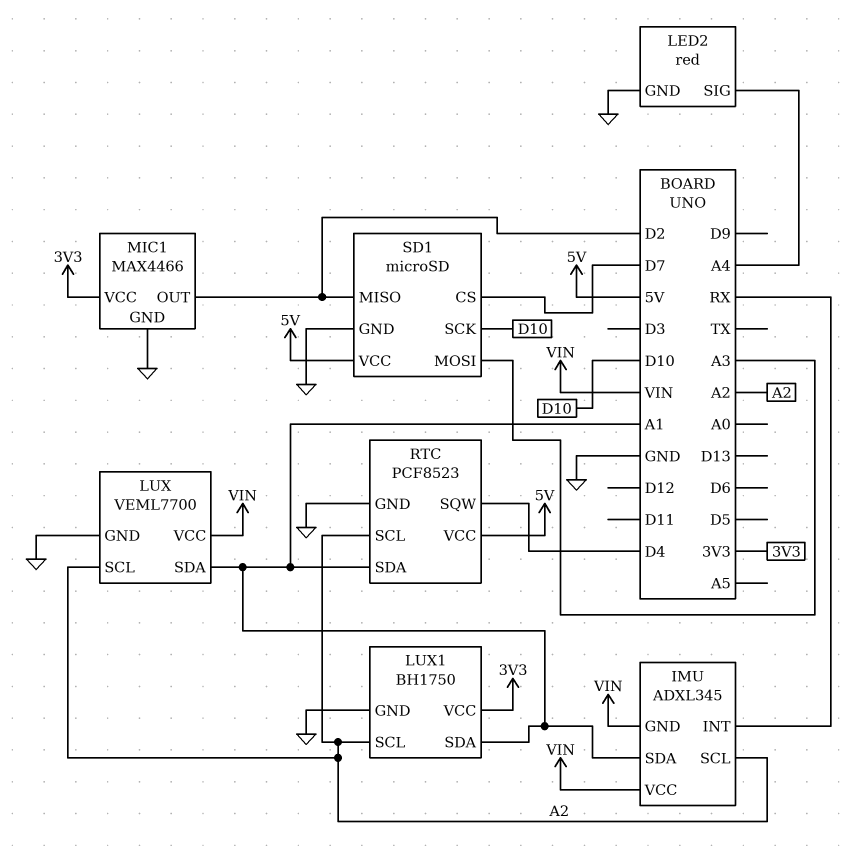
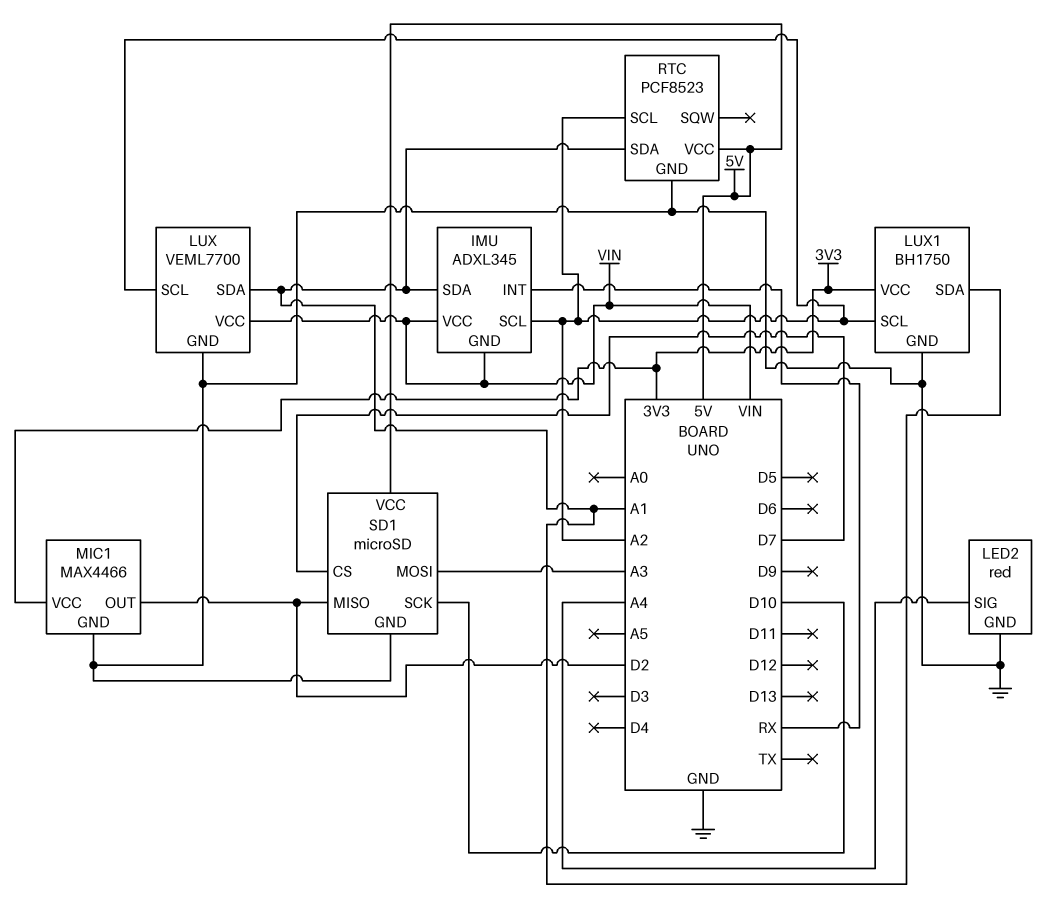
RTC pin SQW: D4 -> none

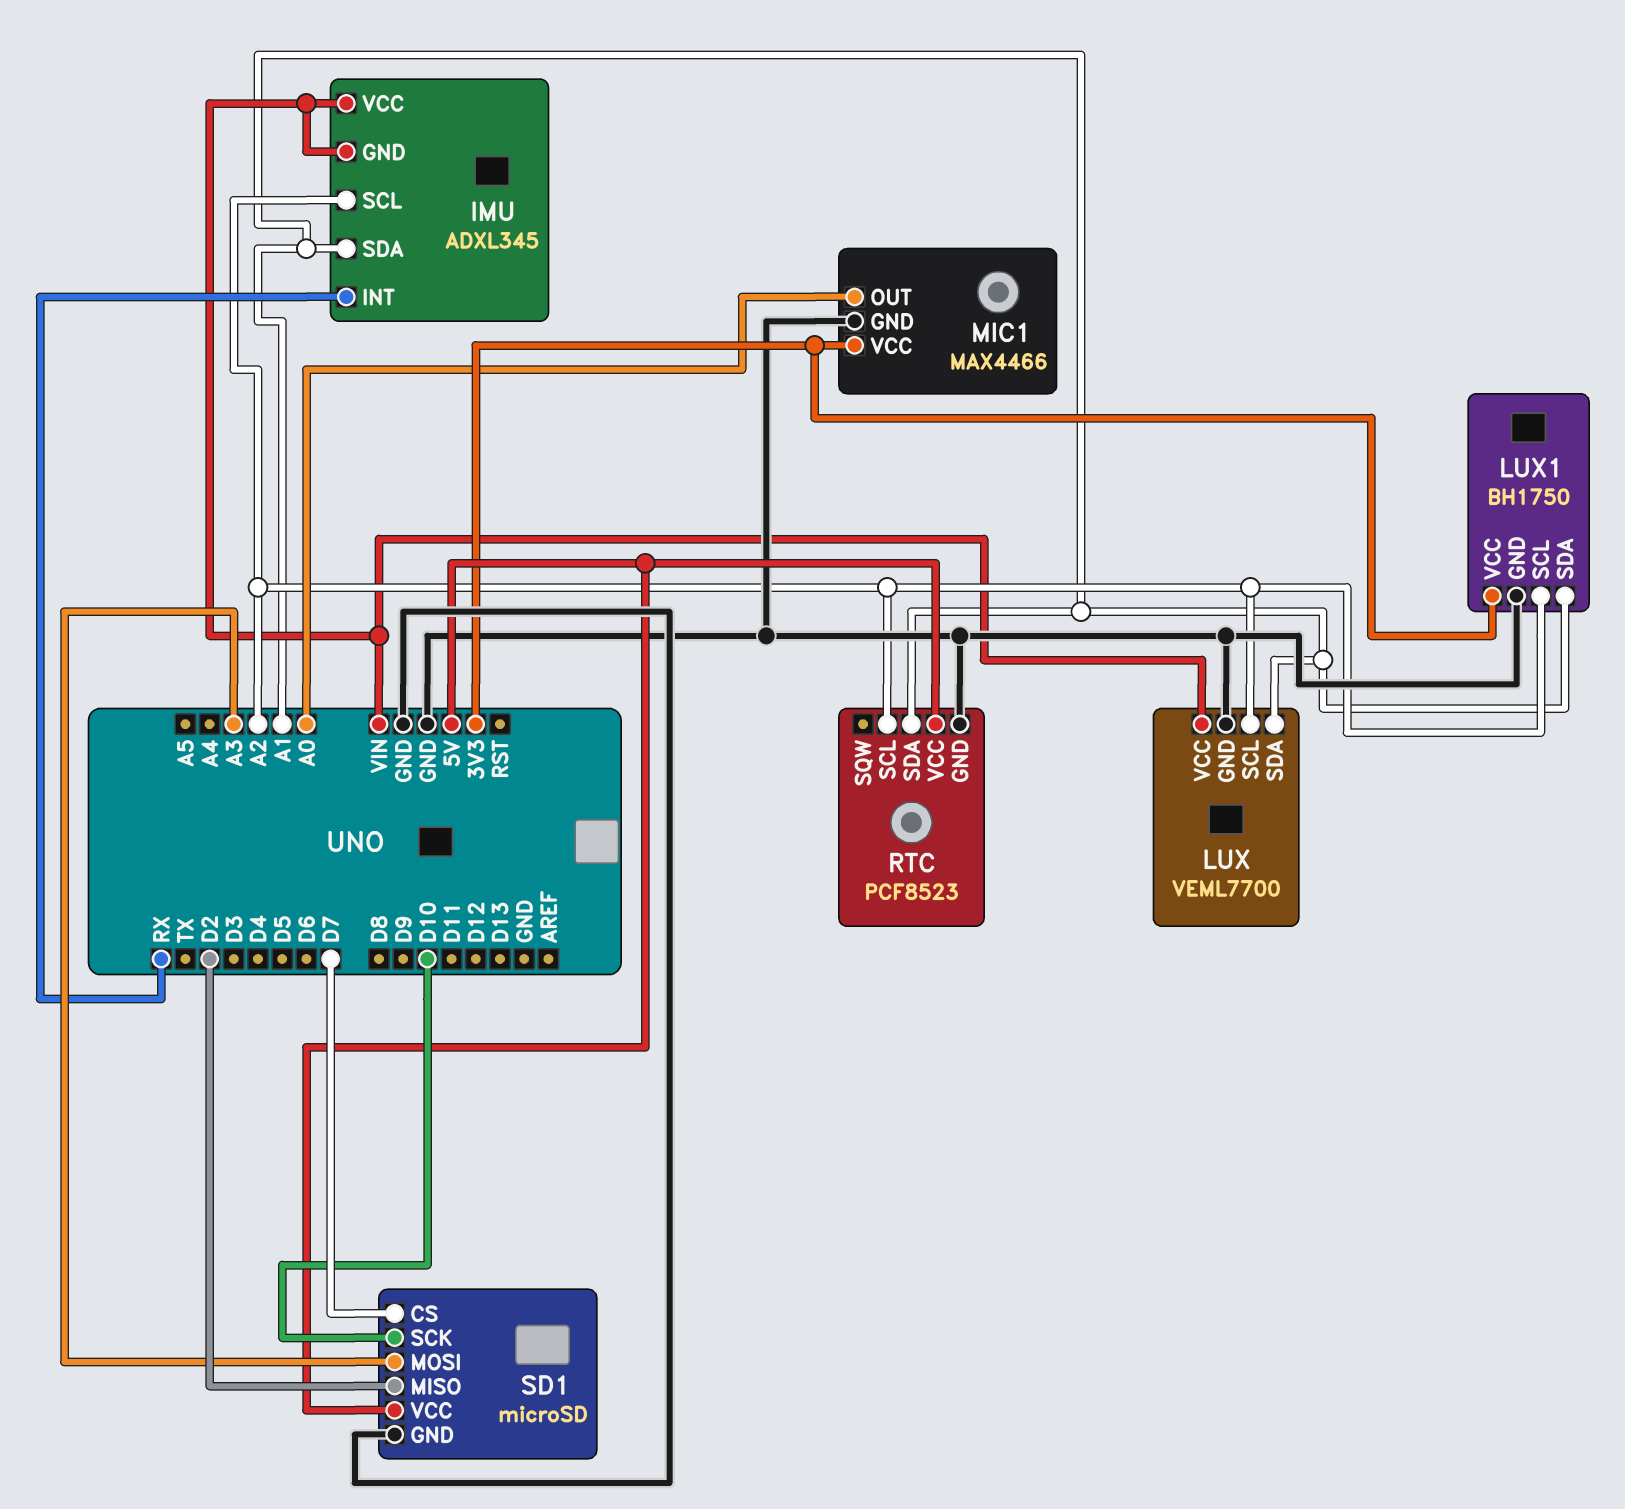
LED2: red -> none
LED2 pin GND: GND -> none
LED2 pin SIG: A4 -> none
MIC1 pin OUT: D2 -> A0

